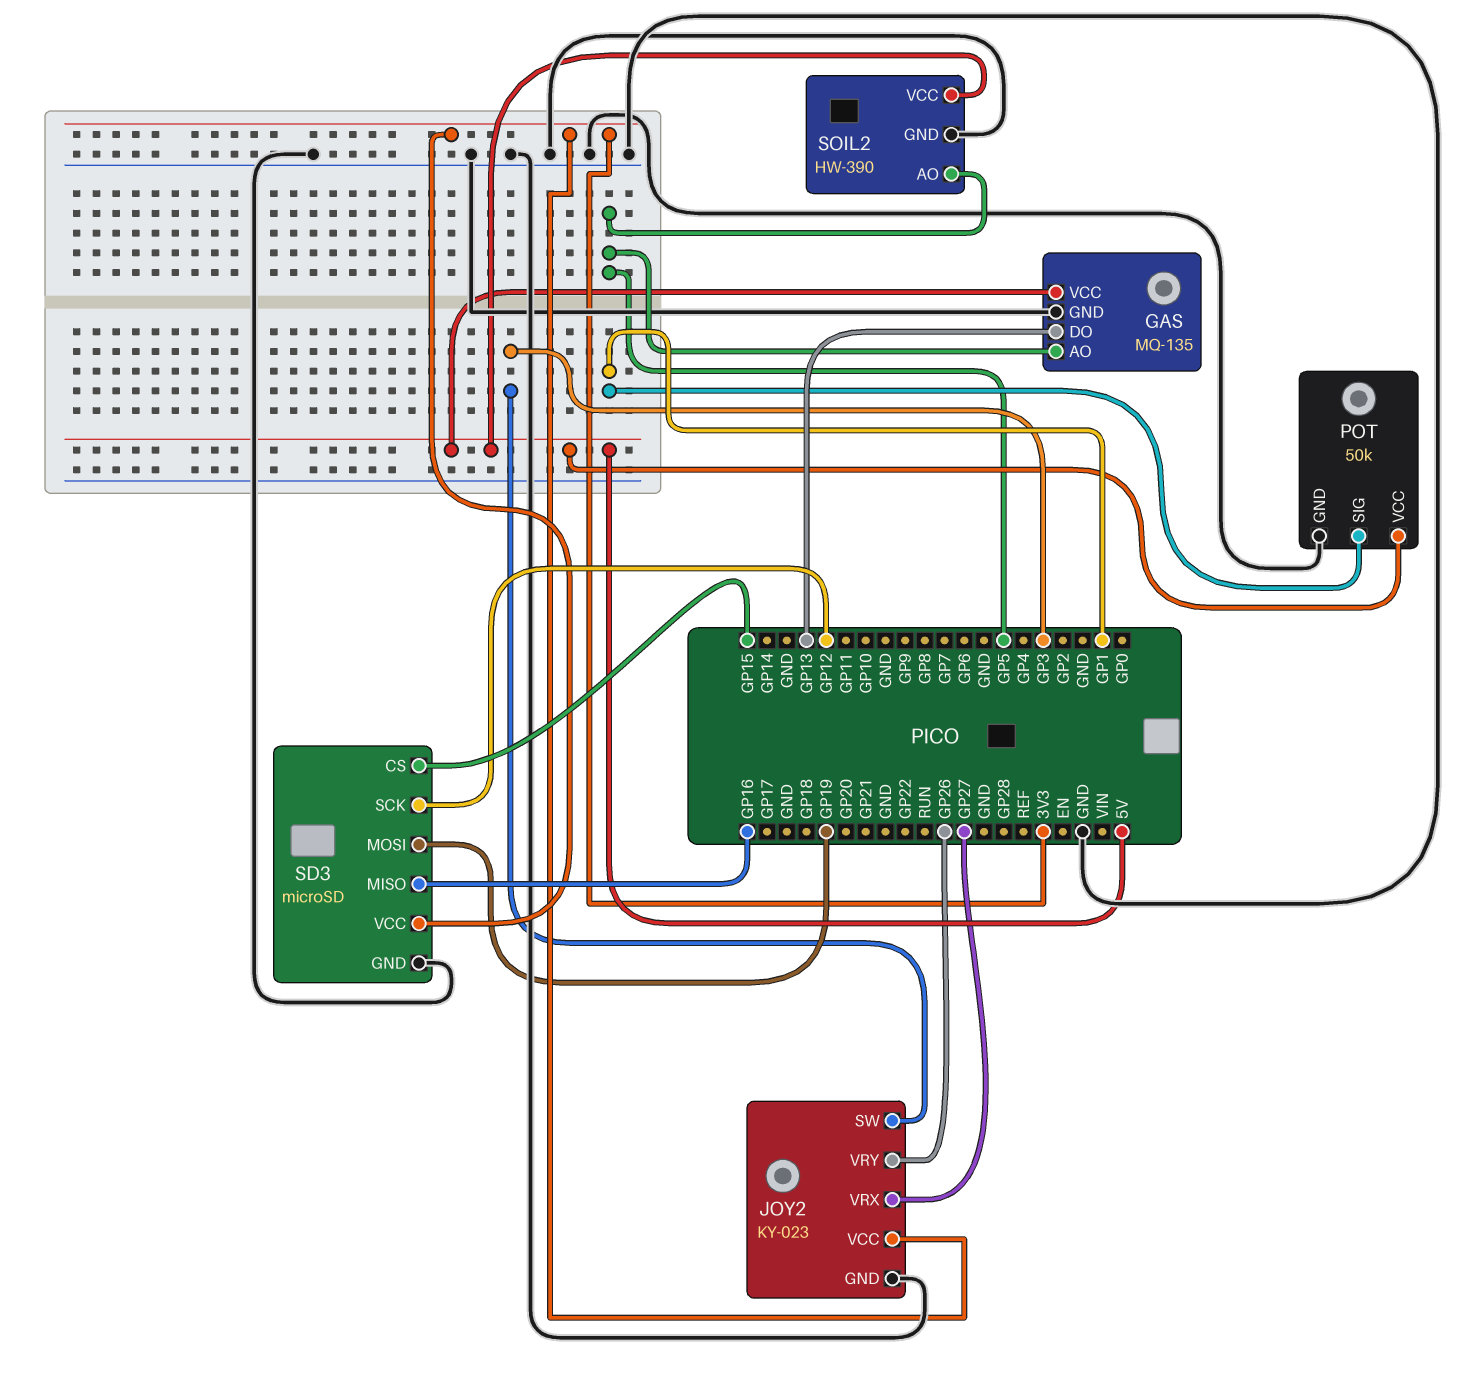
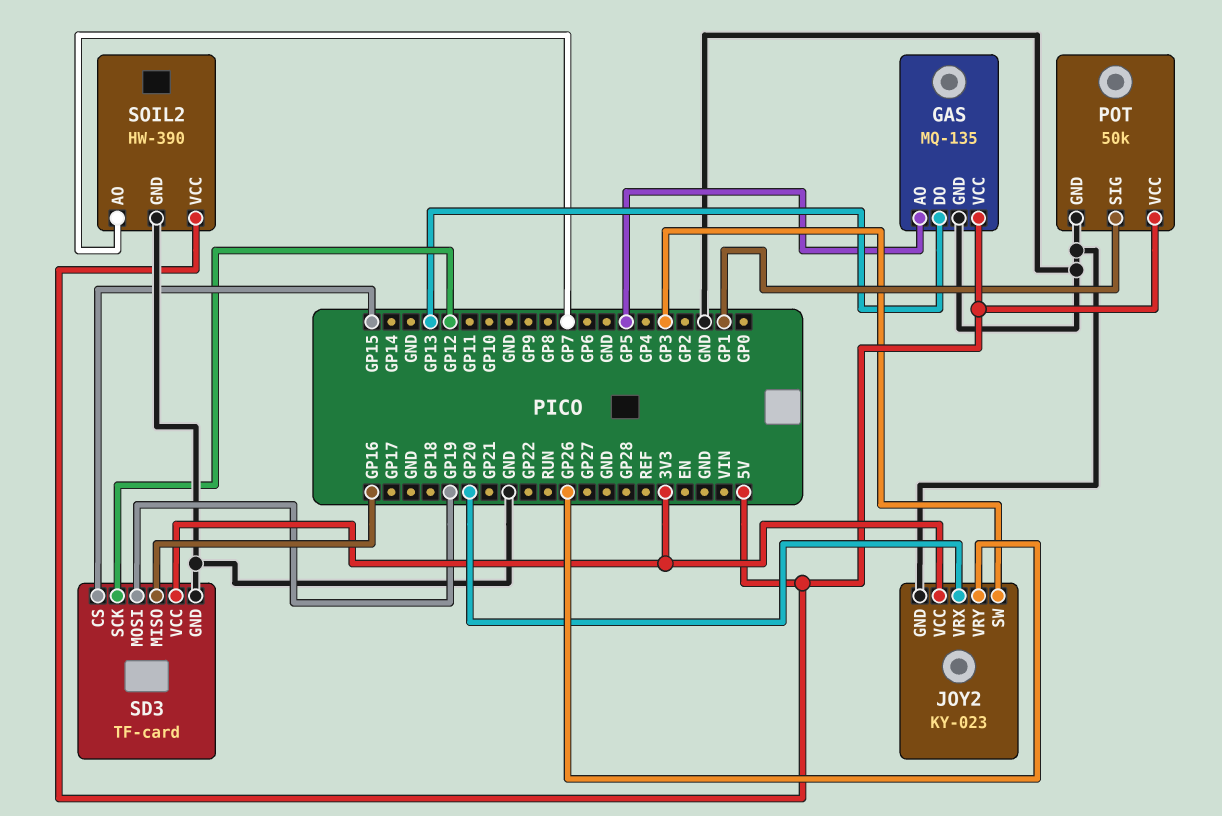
JOY2 pin VRX: GP27 -> GP20
SD3: microSD -> TF-card
SOIL2 pin AO: GP5 -> GP7

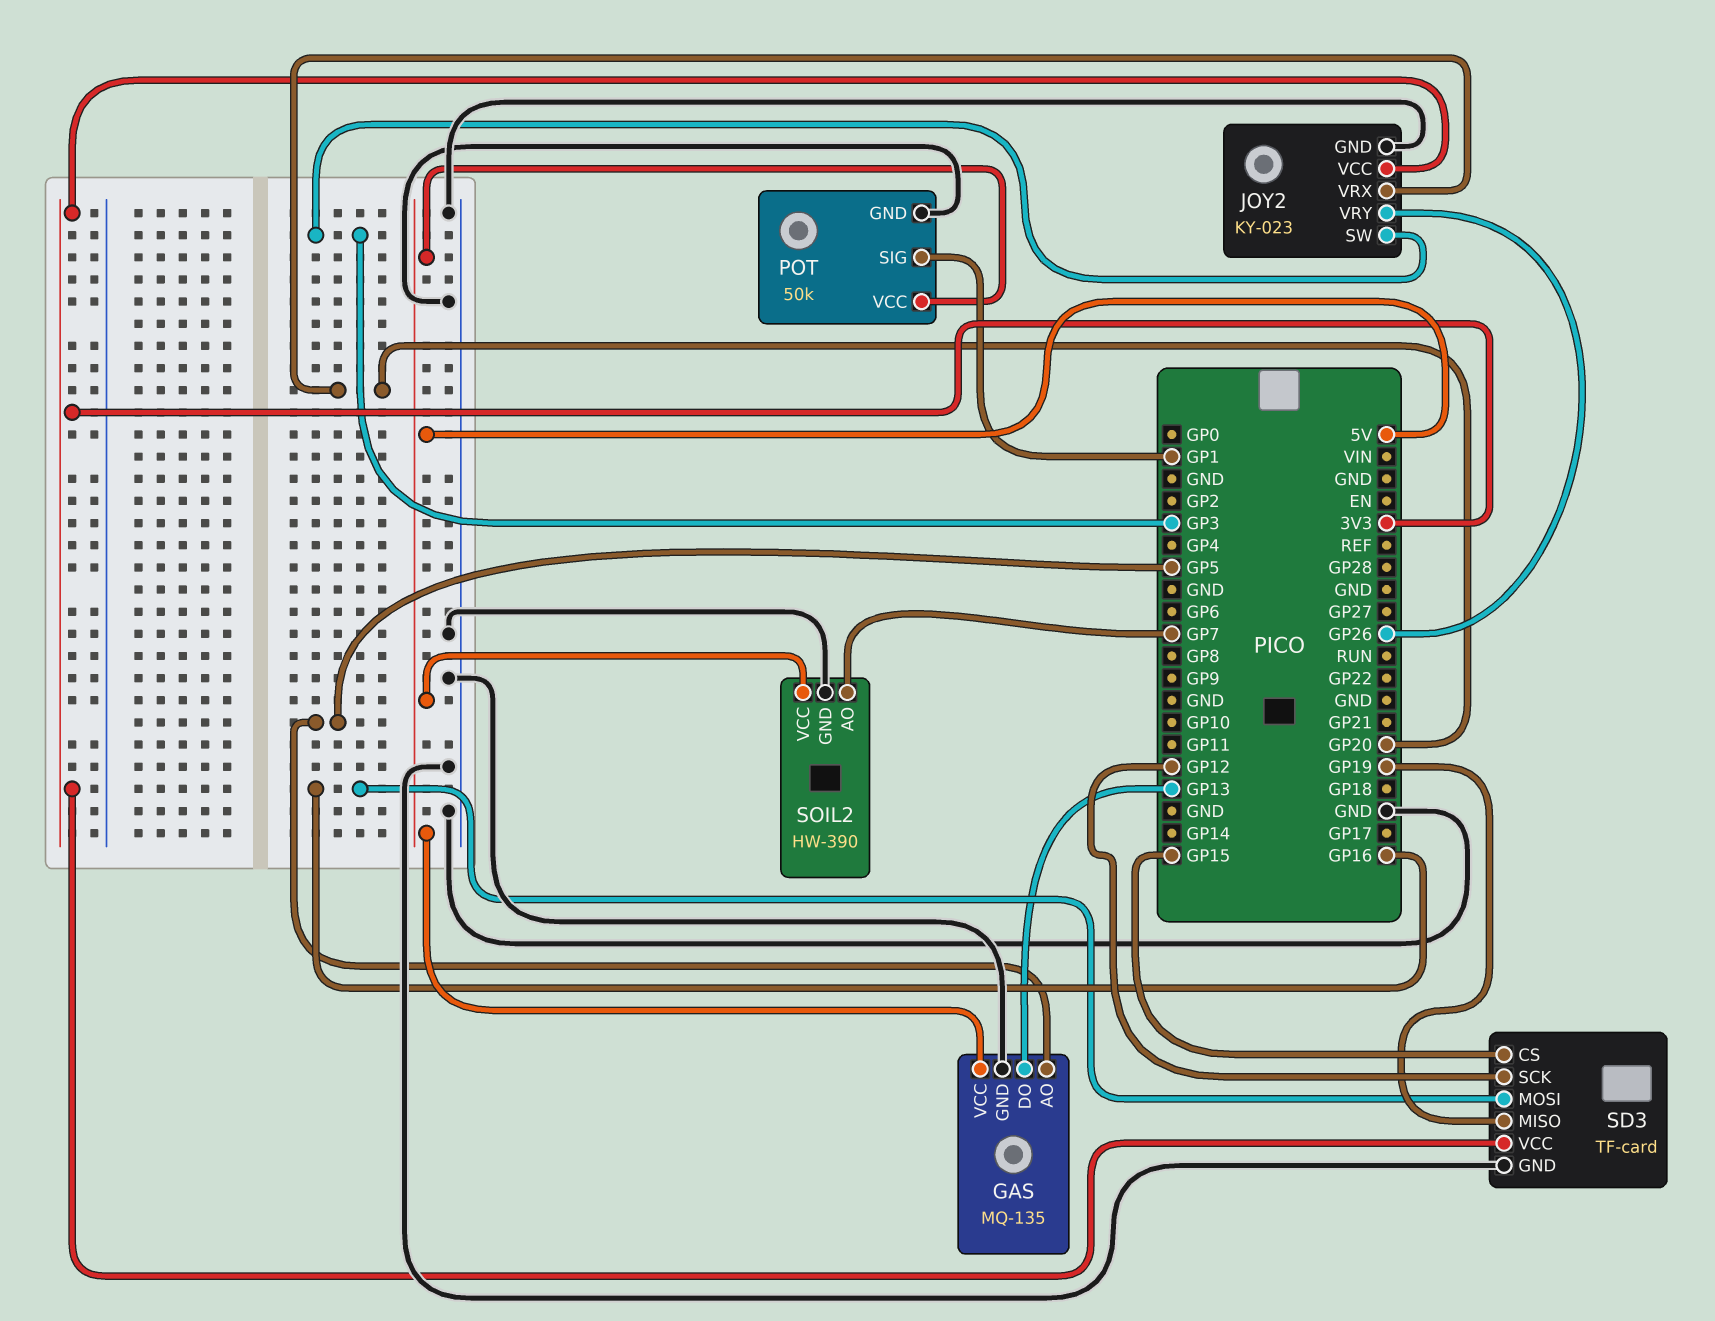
SD3 pin MISO: GP16 -> GP19
SD3 pin MOSI: GP19 -> GP16

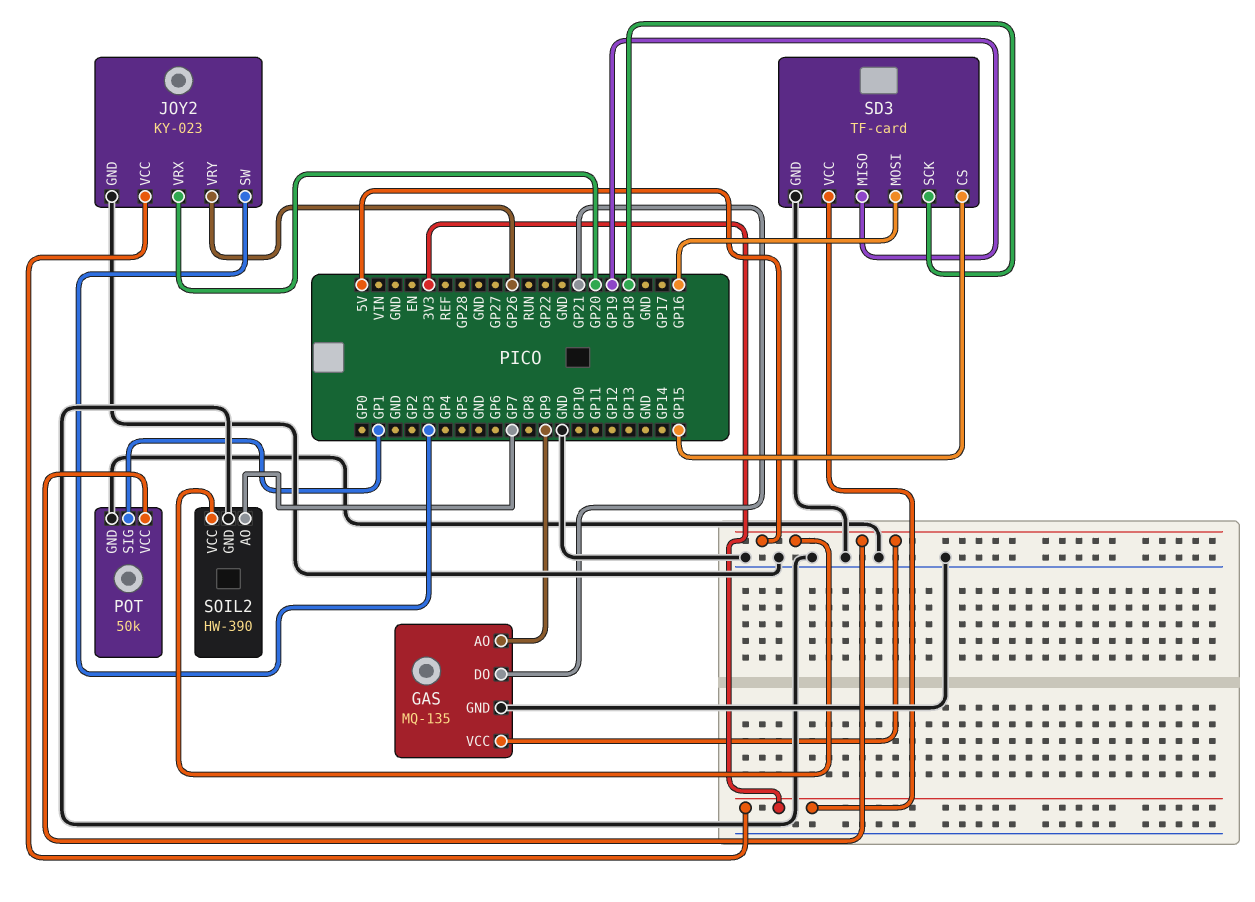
GAS pin AO: GP5 -> GP9
GAS pin DO: GP13 -> GP21
SD3 pin SCK: GP12 -> GP18

